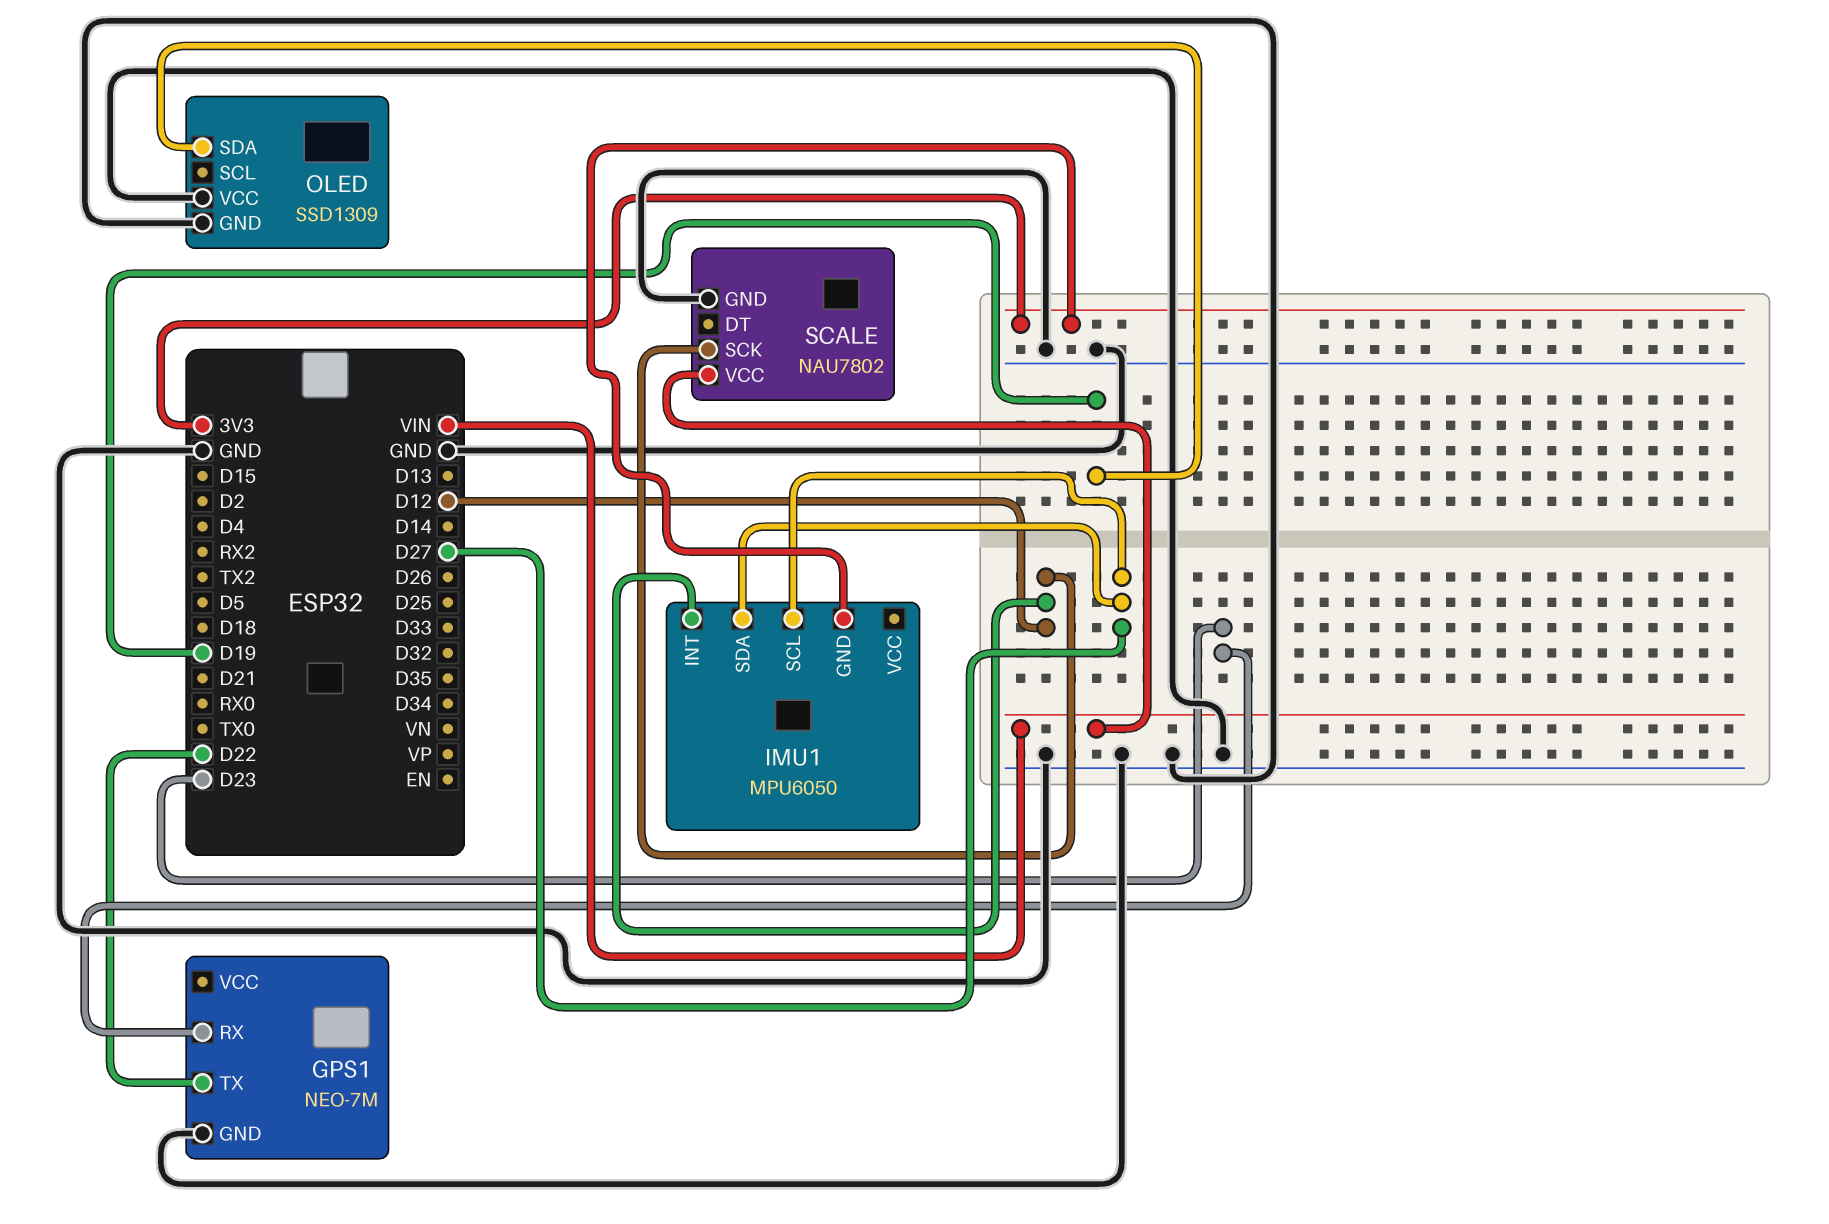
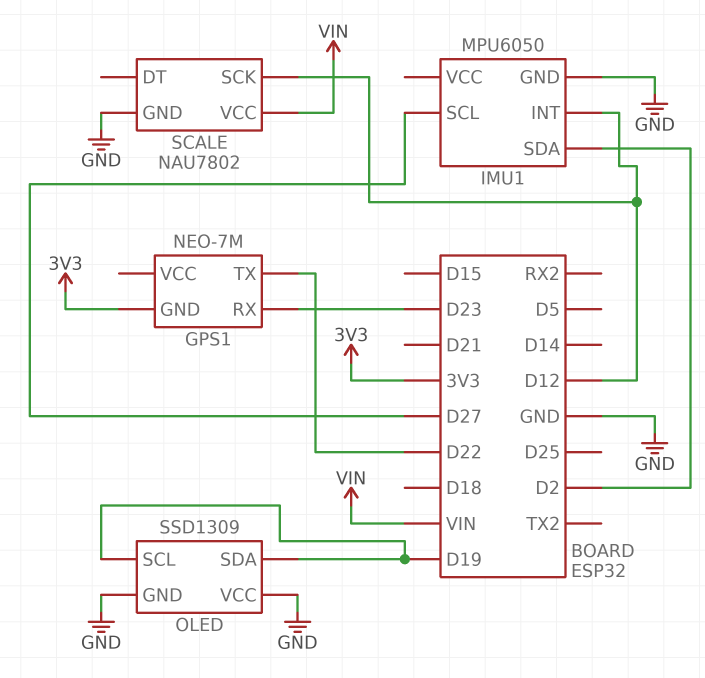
GPS1 pin GND: GND -> 3V3
IMU1 pin GND: 3V3 -> GND
IMU1 pin SDA: D27 -> D2
OLED pin SCL: none -> D19

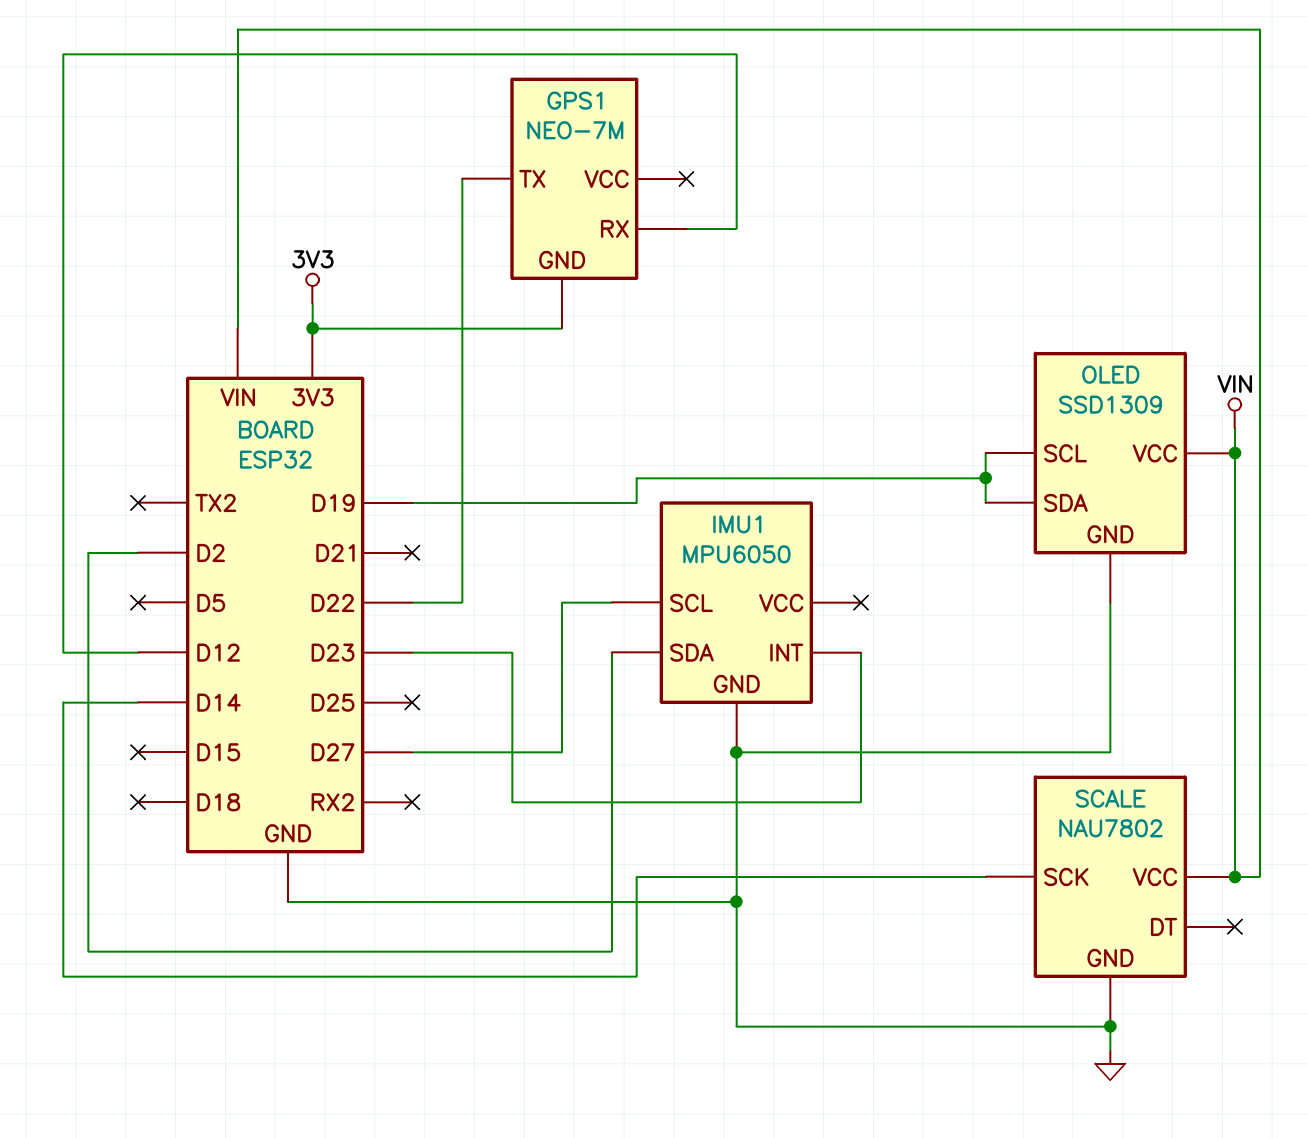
GPS1 pin RX: D23 -> D12
IMU1 pin INT: D12 -> D23
OLED pin VCC: GND -> VIN
SCALE pin SCK: D12 -> D14

